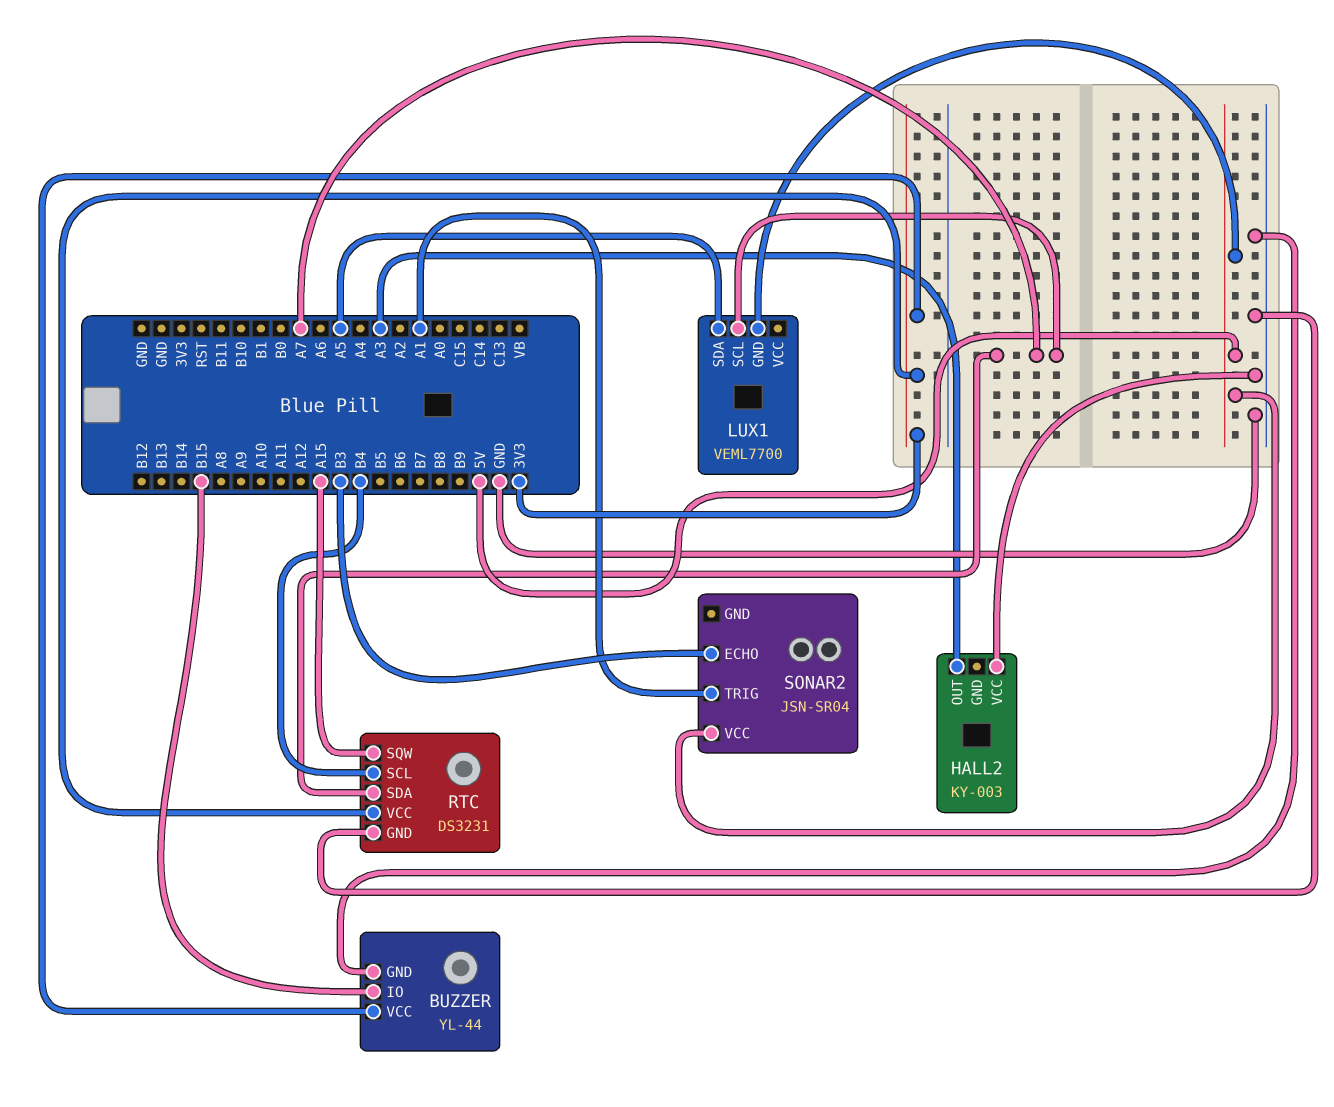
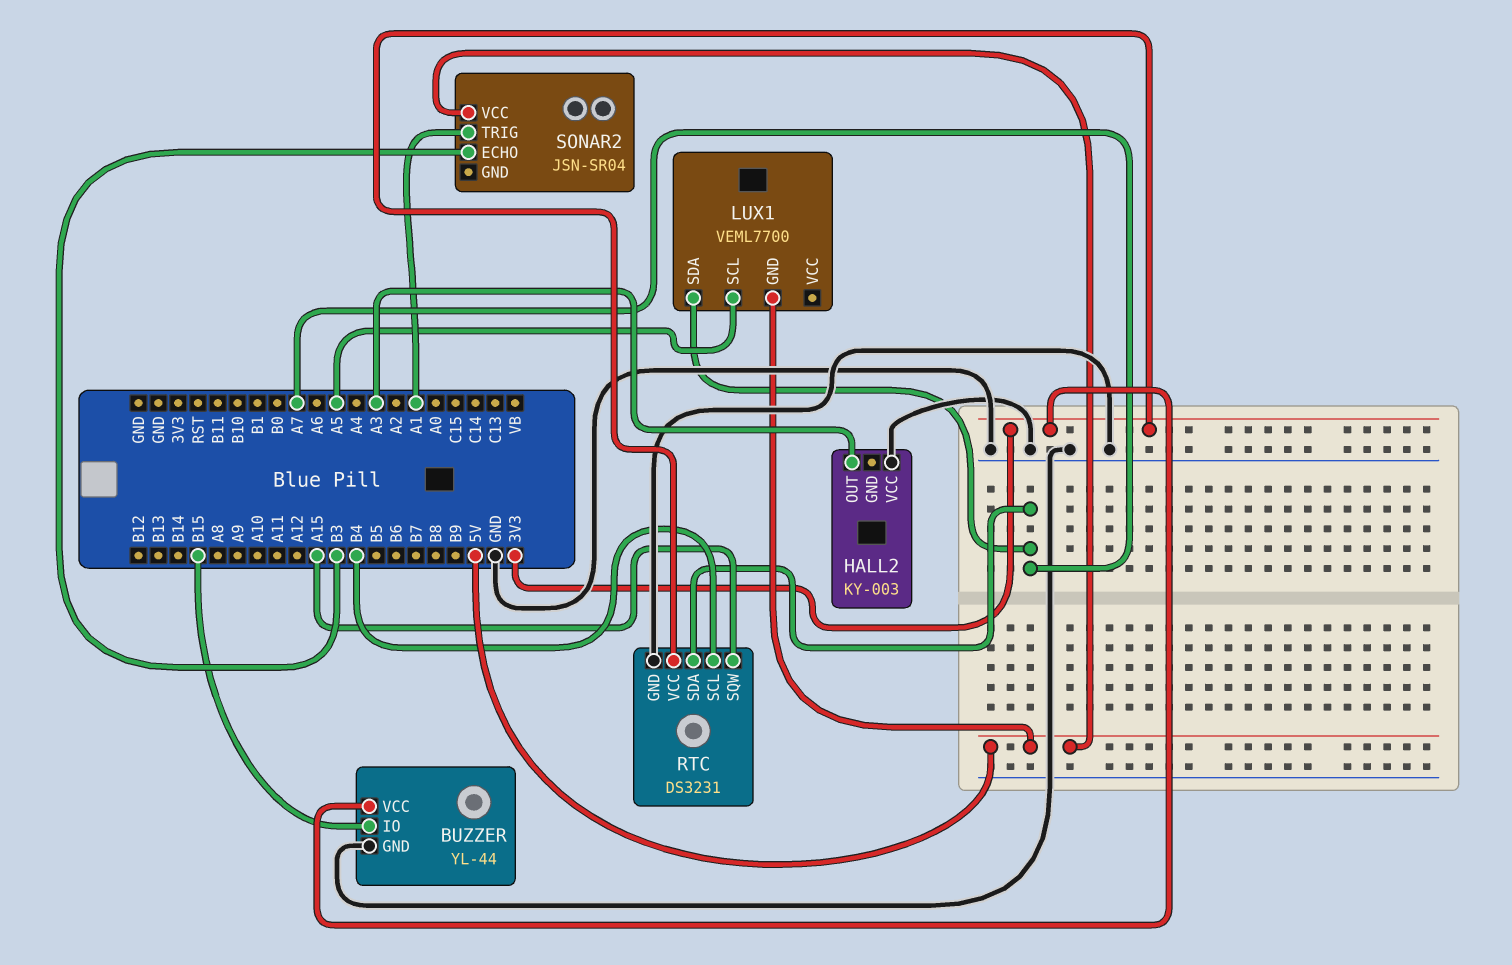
LUX1 pin SCL: A7 -> A5
LUX1 pin SDA: A5 -> A7

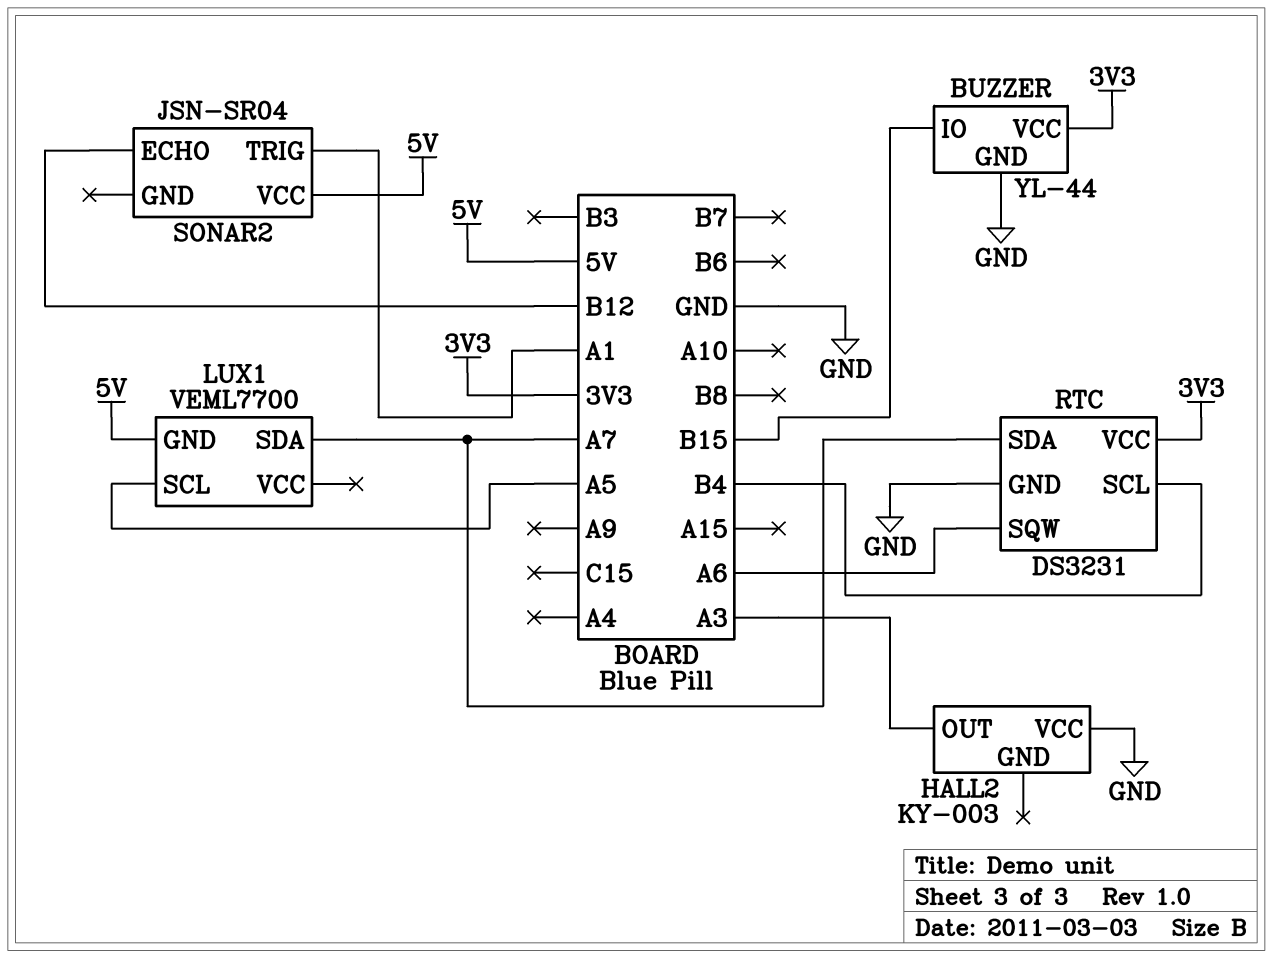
RTC pin SQW: A15 -> A6
SONAR2 pin ECHO: B3 -> B12

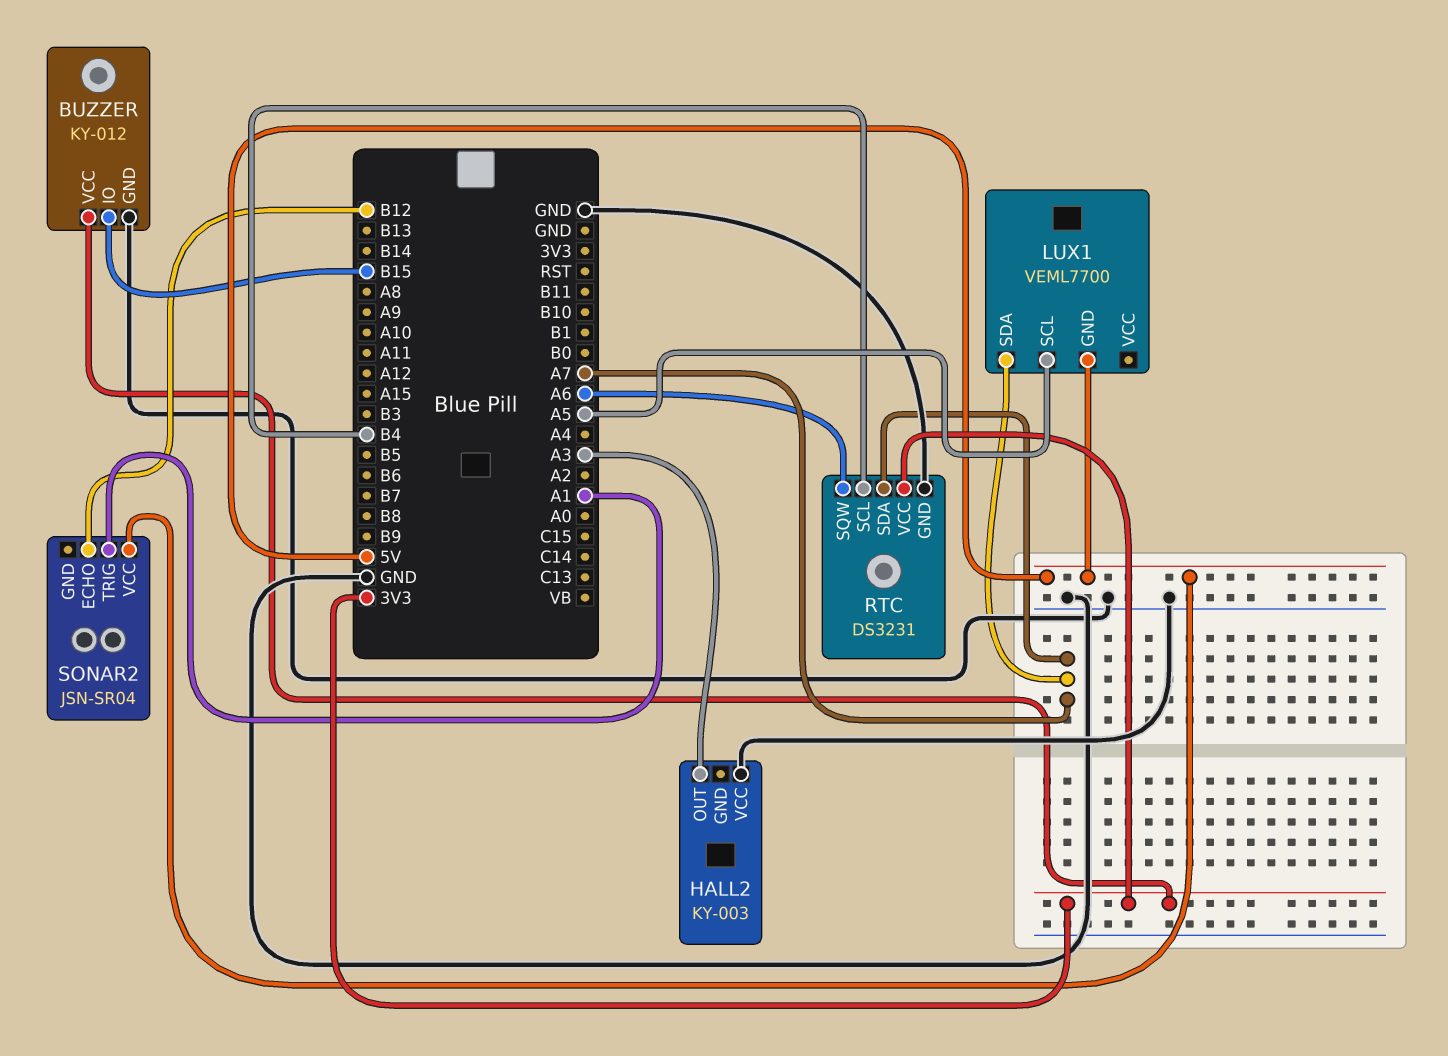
BUZZER: YL-44 -> KY-012

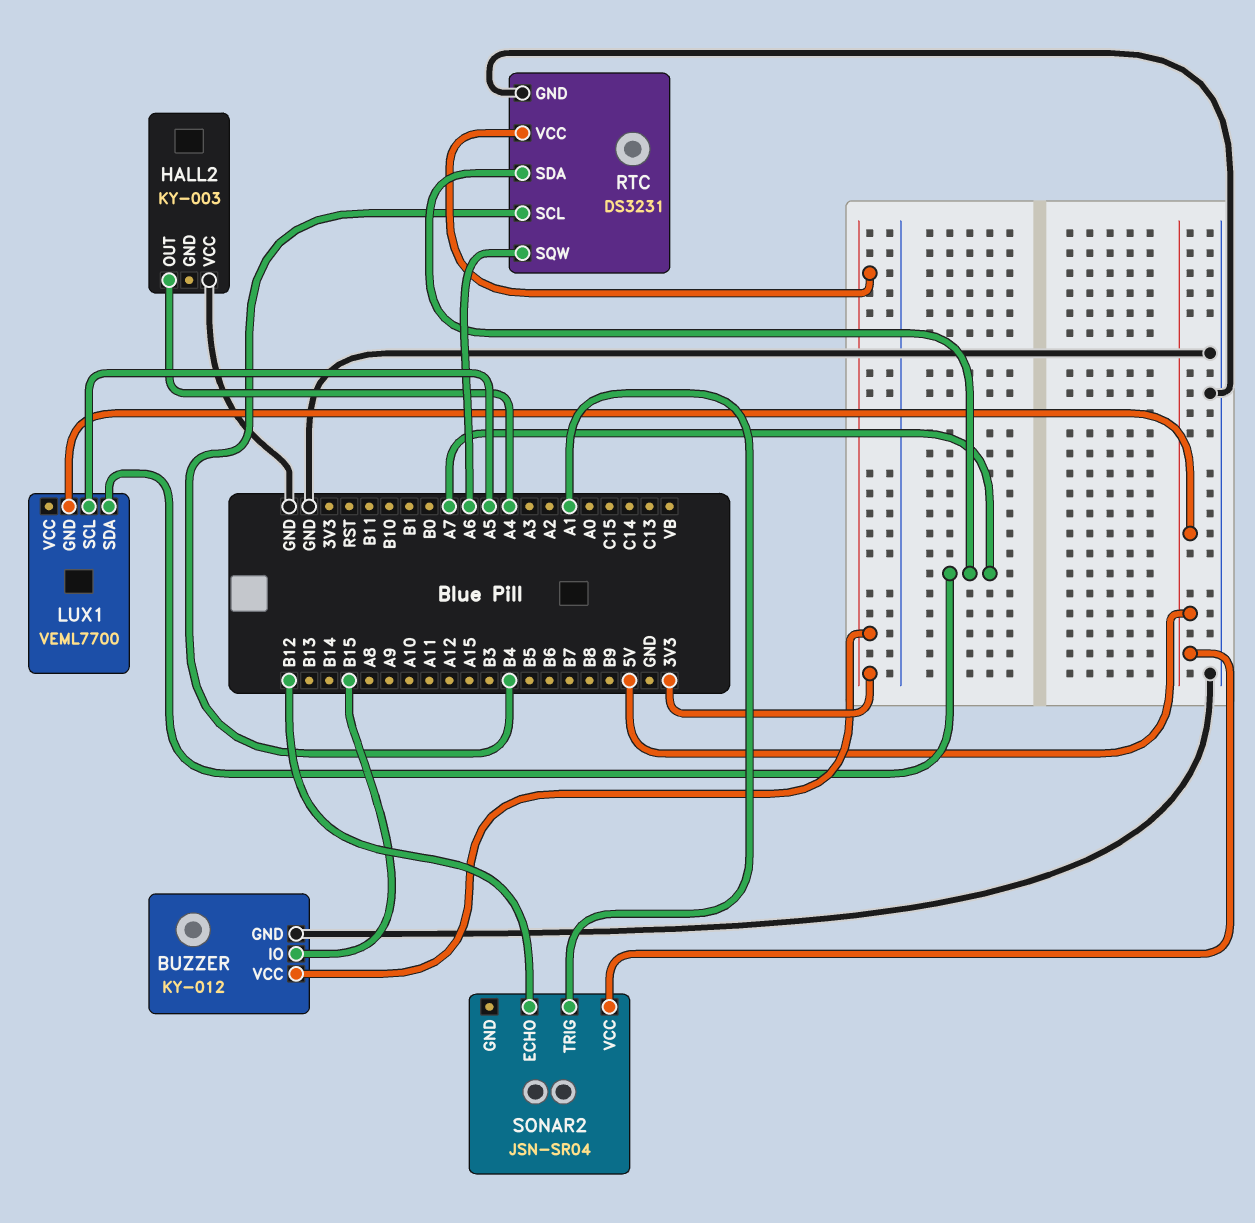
HALL2 pin OUT: A3 -> A4

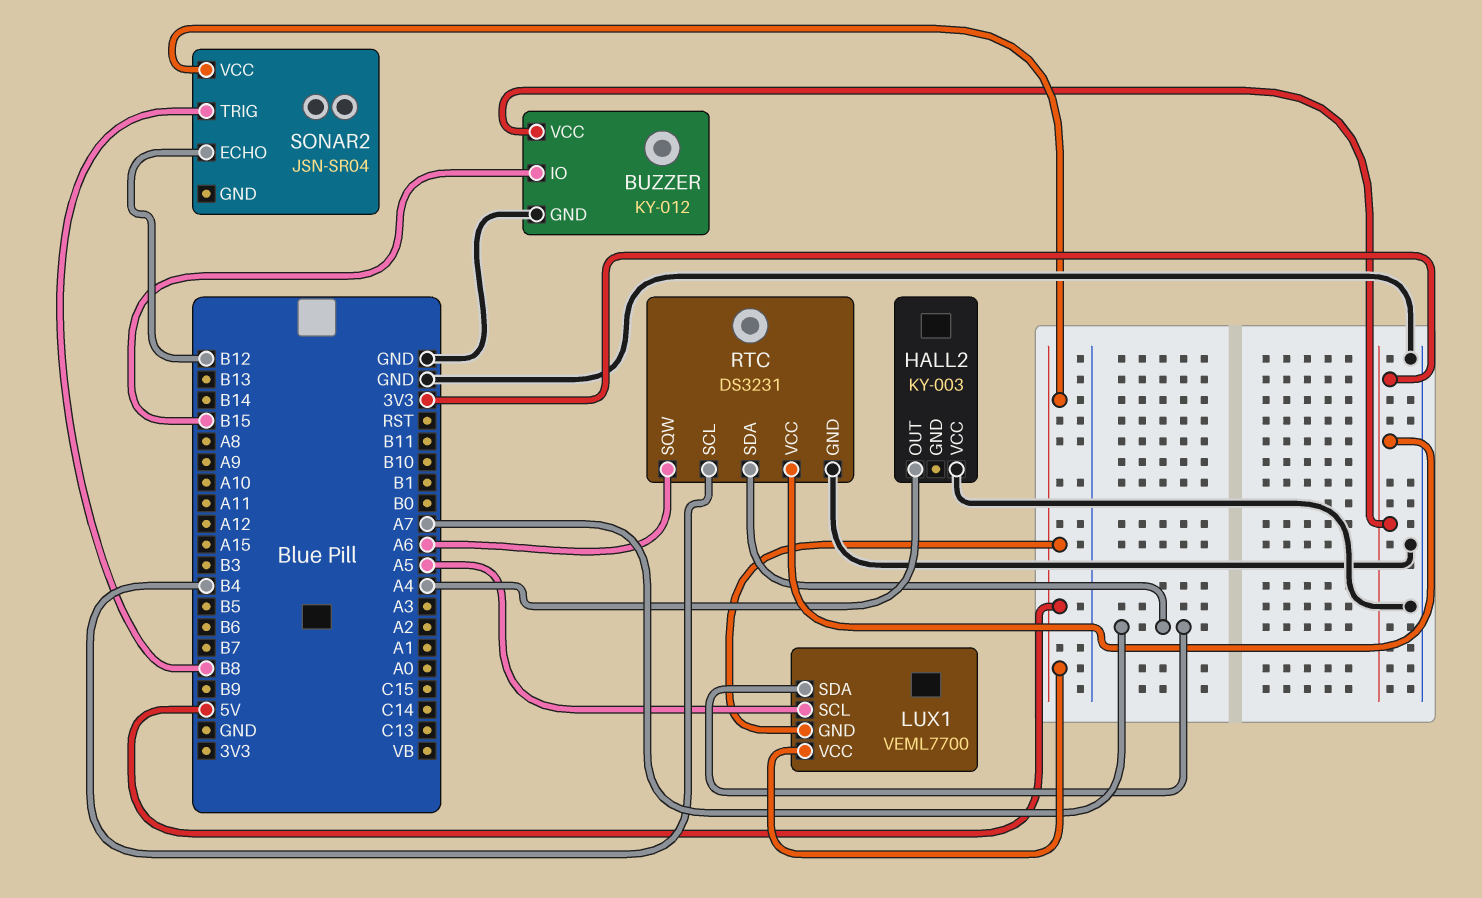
LUX1 pin VCC: none -> 5V
SONAR2 pin TRIG: A1 -> B8

